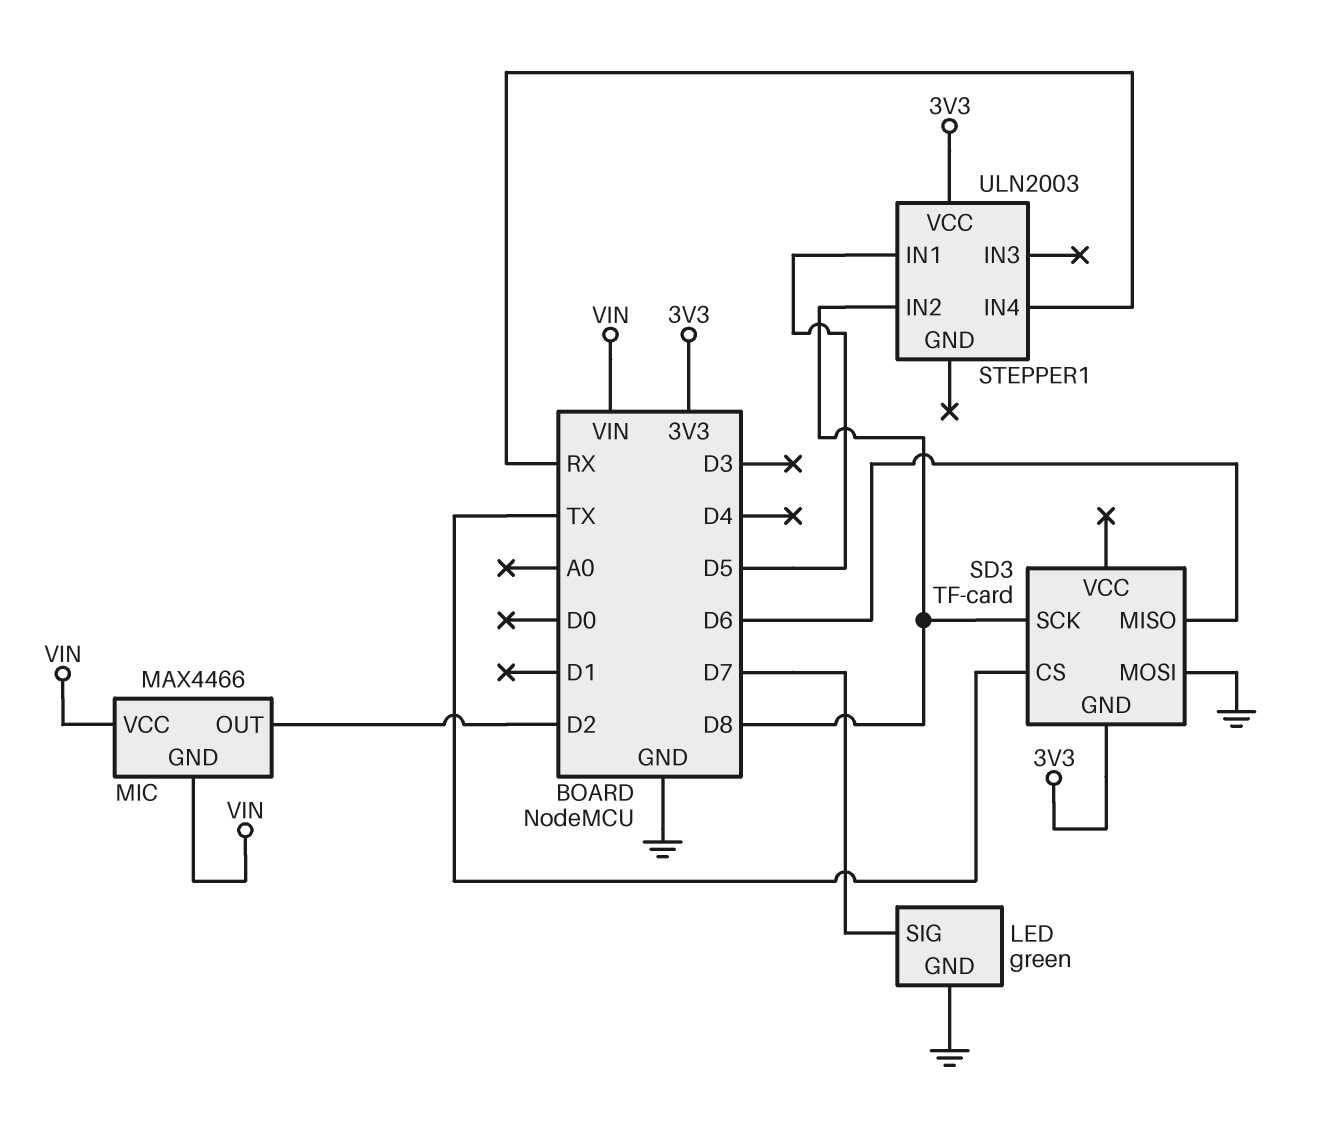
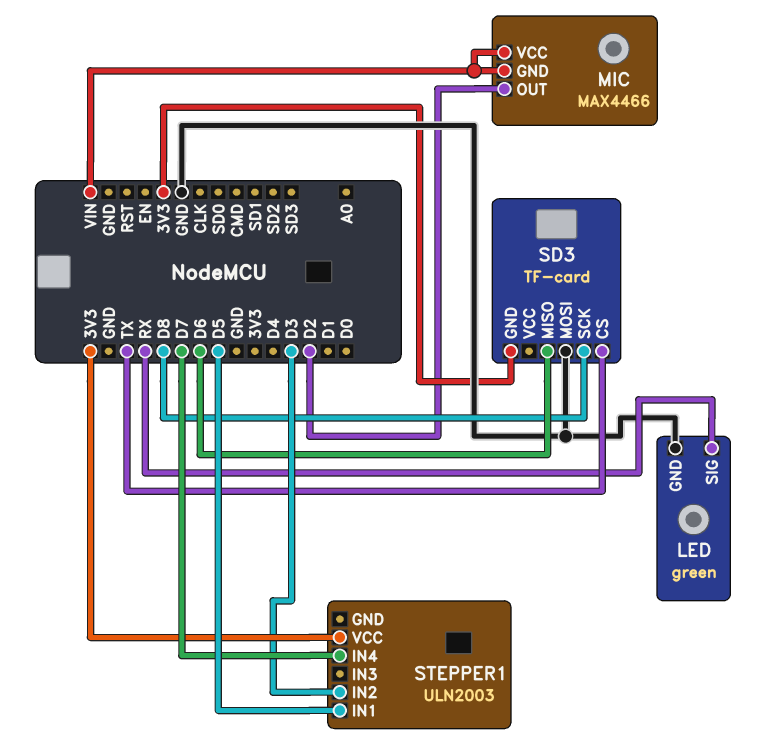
LED pin SIG: D7 -> RX
STEPPER1 pin IN2: D8 -> D3
STEPPER1 pin IN4: RX -> D7

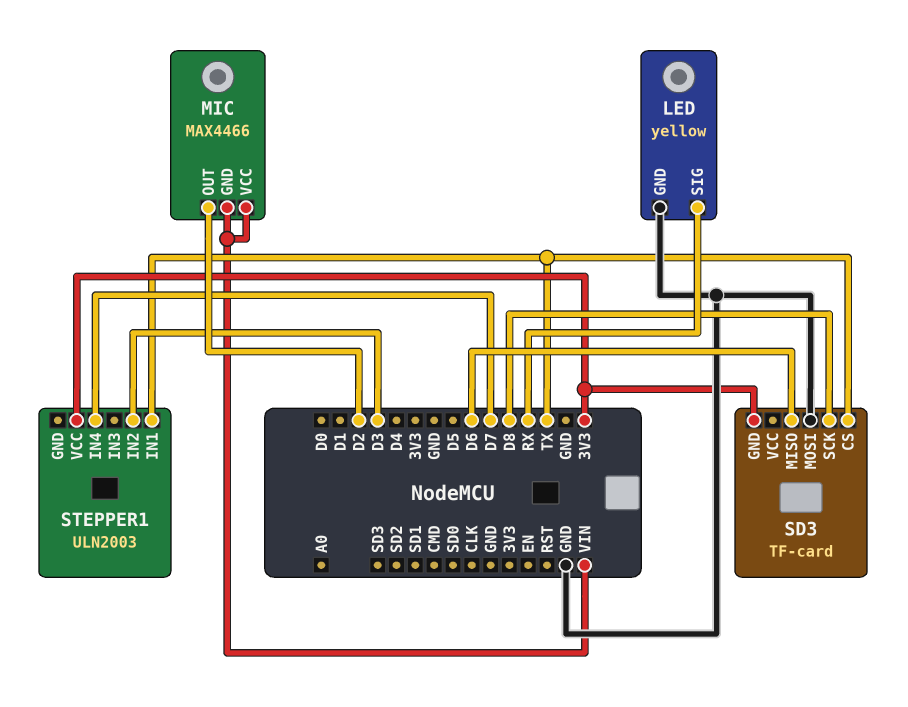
LED: green -> yellow
STEPPER1 pin IN1: D5 -> TX

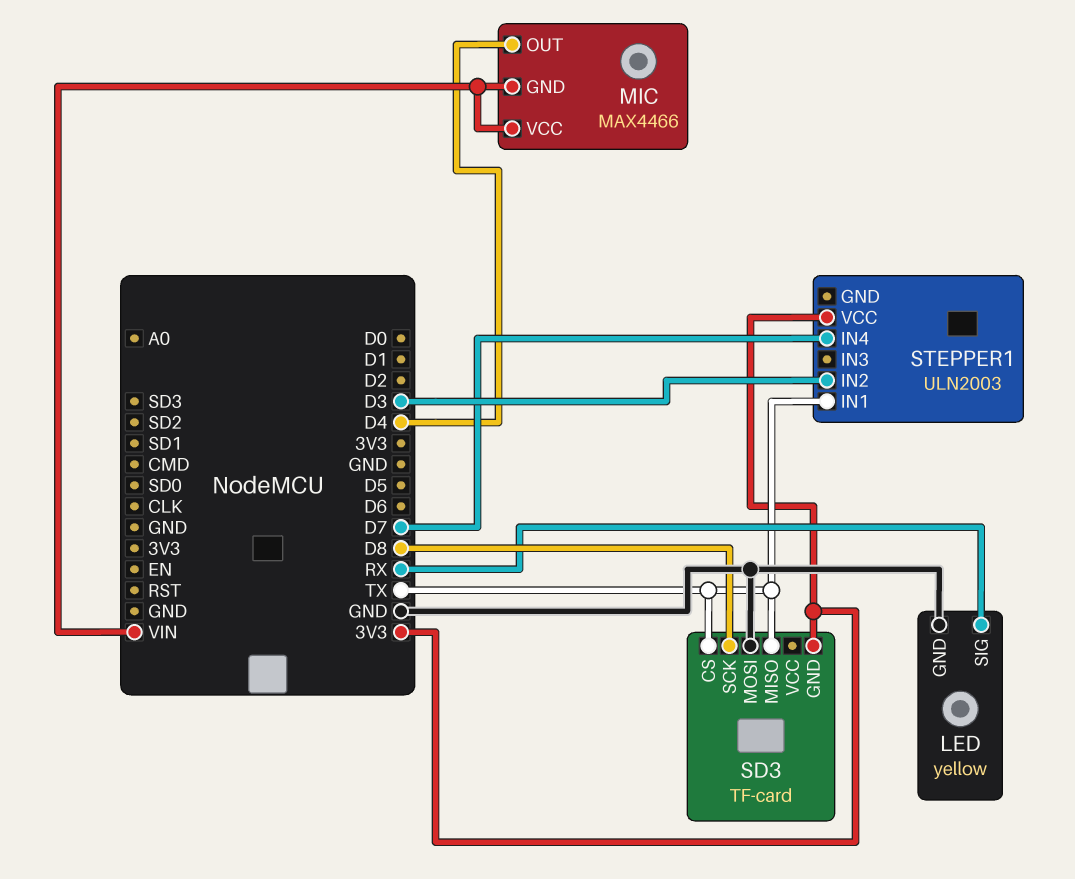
MIC pin OUT: D2 -> D4
SD3 pin MISO: D6 -> TX

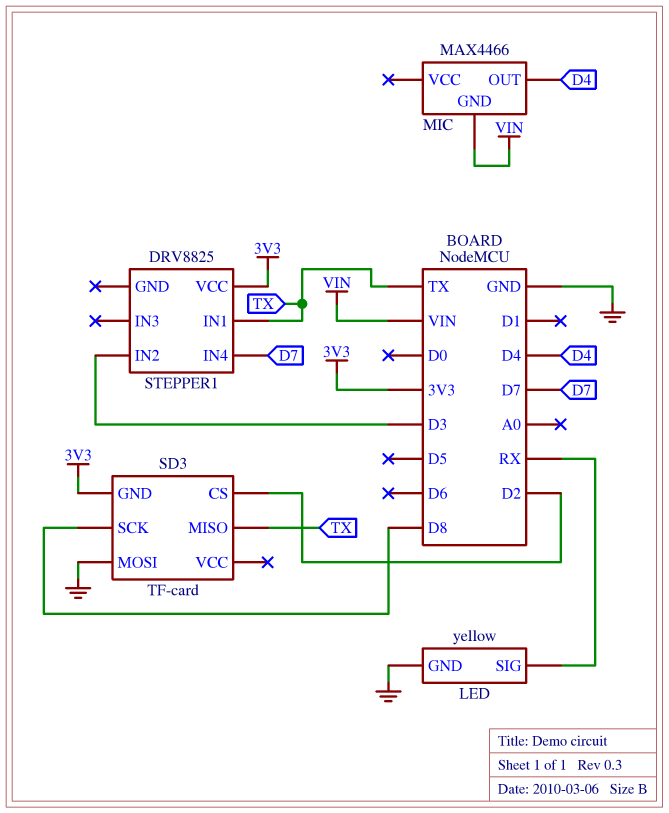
MIC pin VCC: VIN -> none
SD3 pin CS: TX -> D2
STEPPER1: ULN2003 -> DRV8825

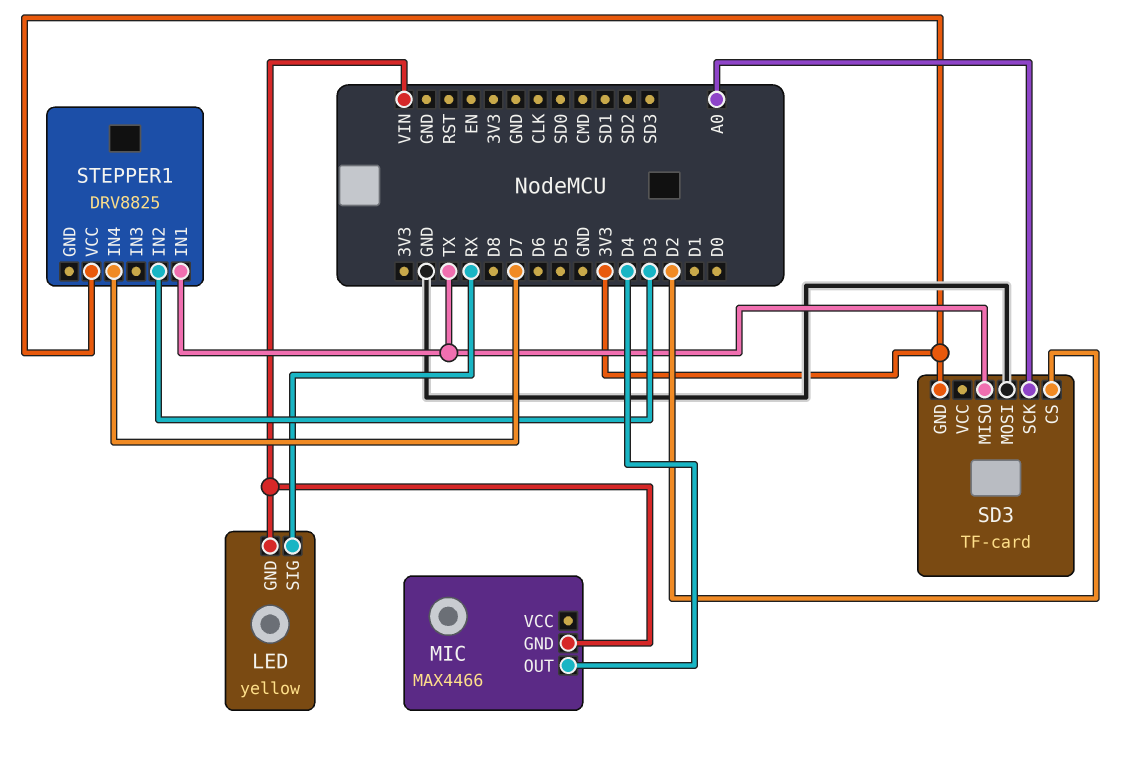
LED pin GND: GND -> VIN
SD3 pin SCK: D8 -> A0

